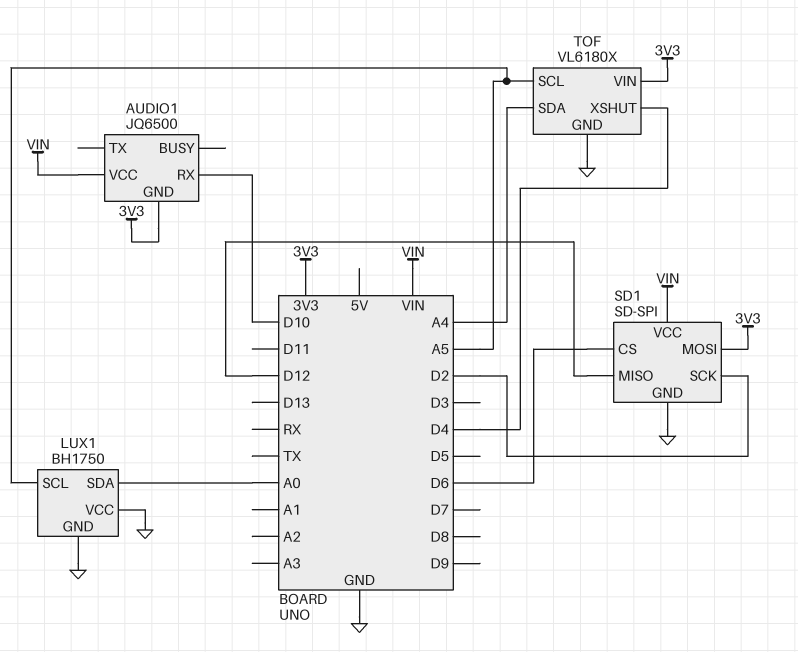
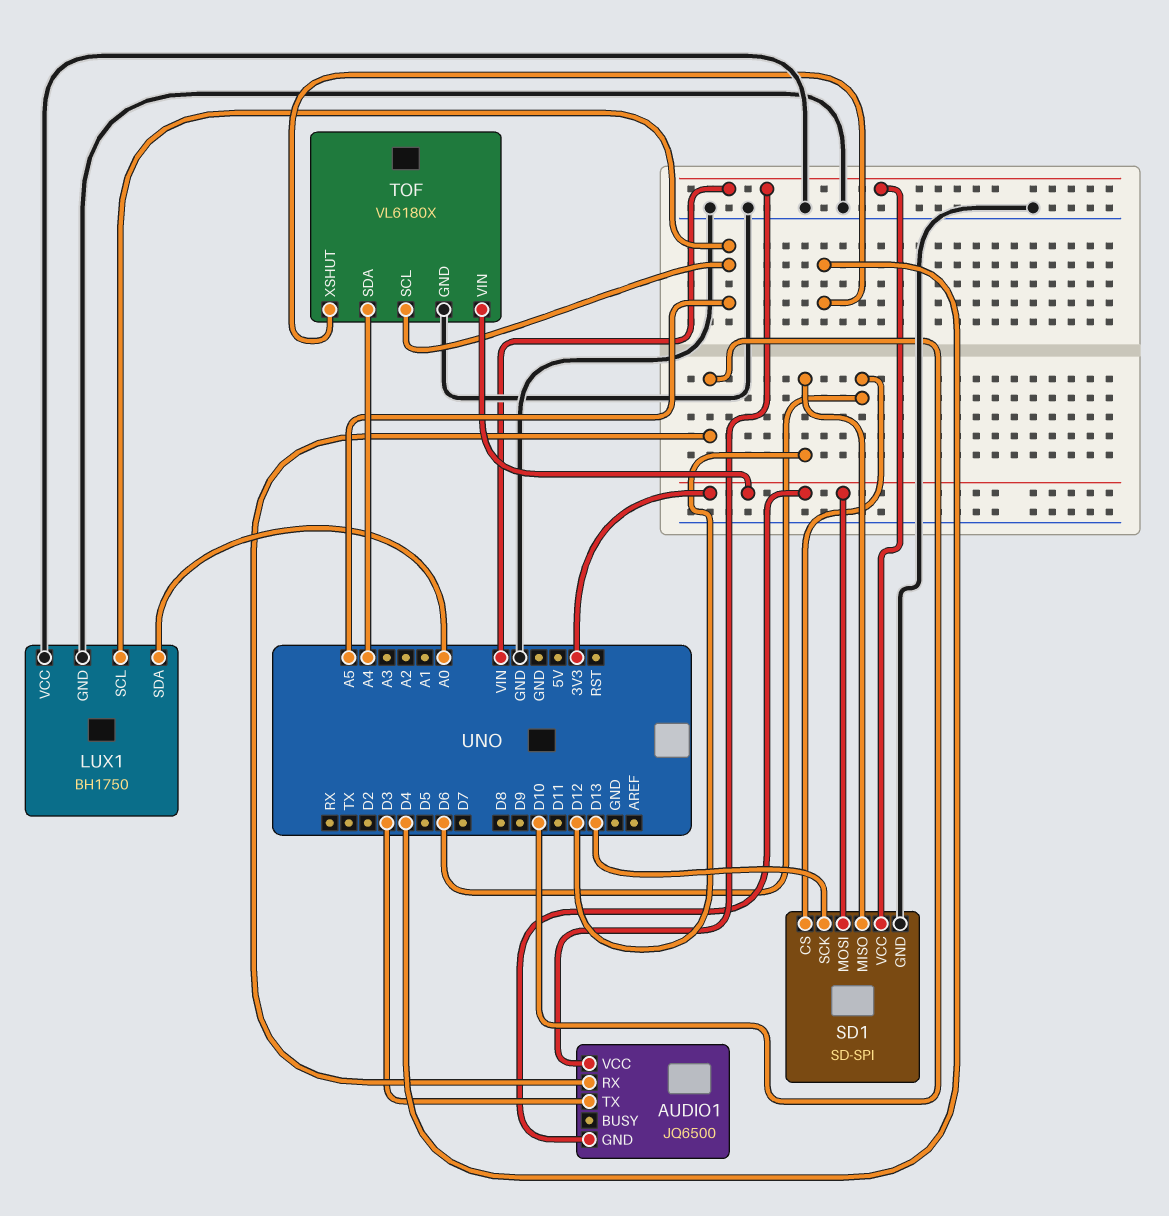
AUDIO1 pin TX: none -> D3
SD1 pin SCK: D2 -> D13

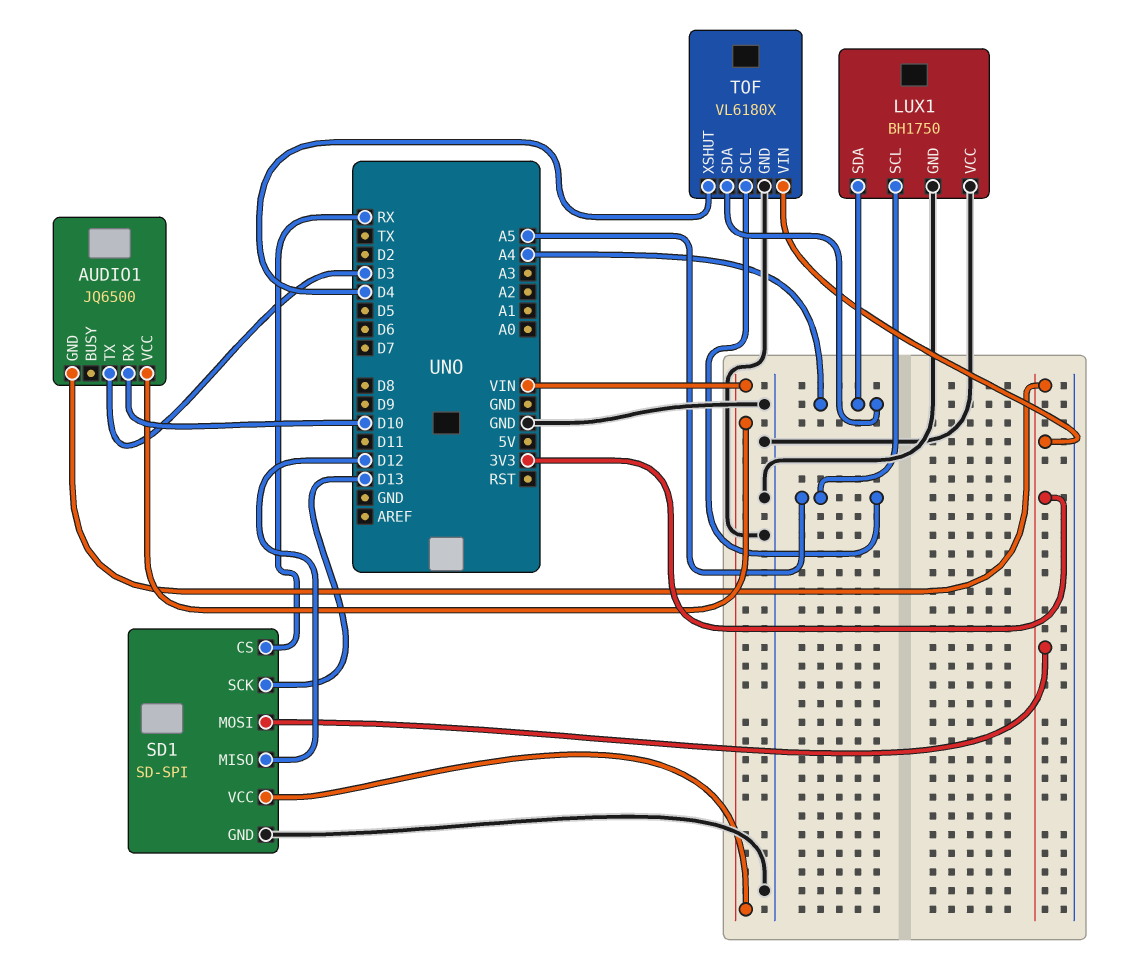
LUX1 pin SDA: A0 -> A4
SD1 pin CS: D6 -> RX

